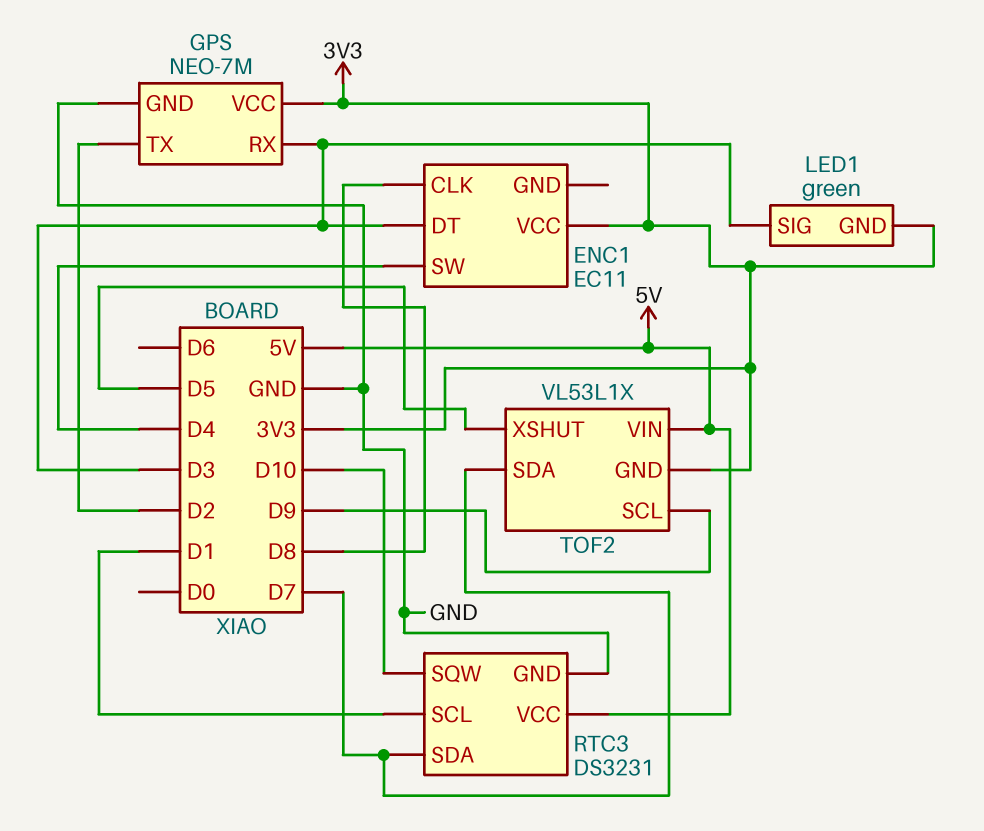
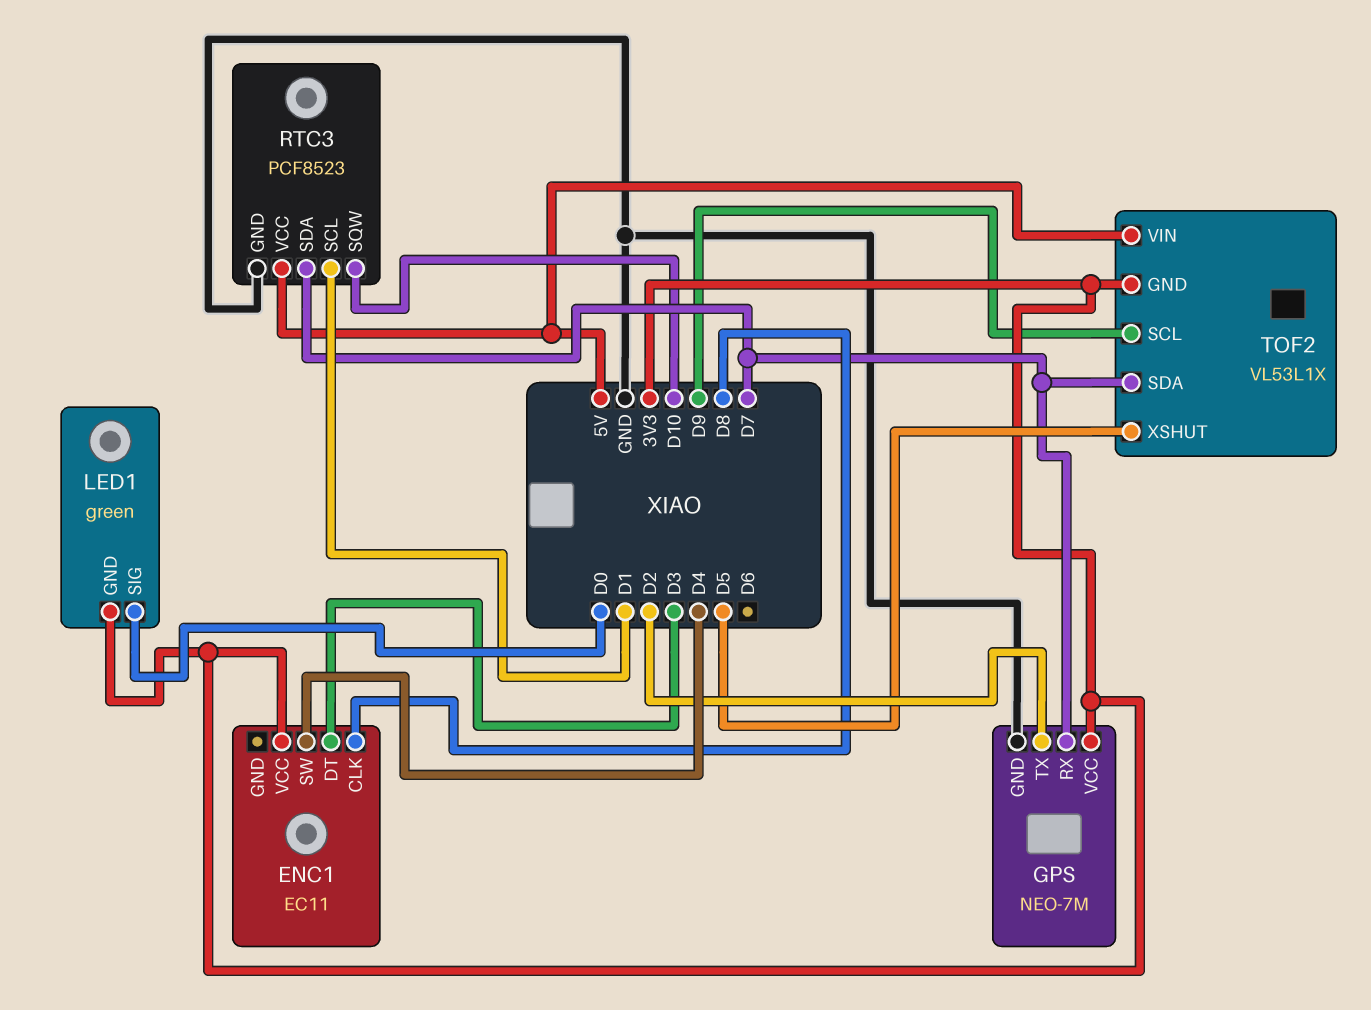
GPS pin RX: D3 -> D7
LED1 pin SIG: D3 -> D0
RTC3: DS3231 -> PCF8523

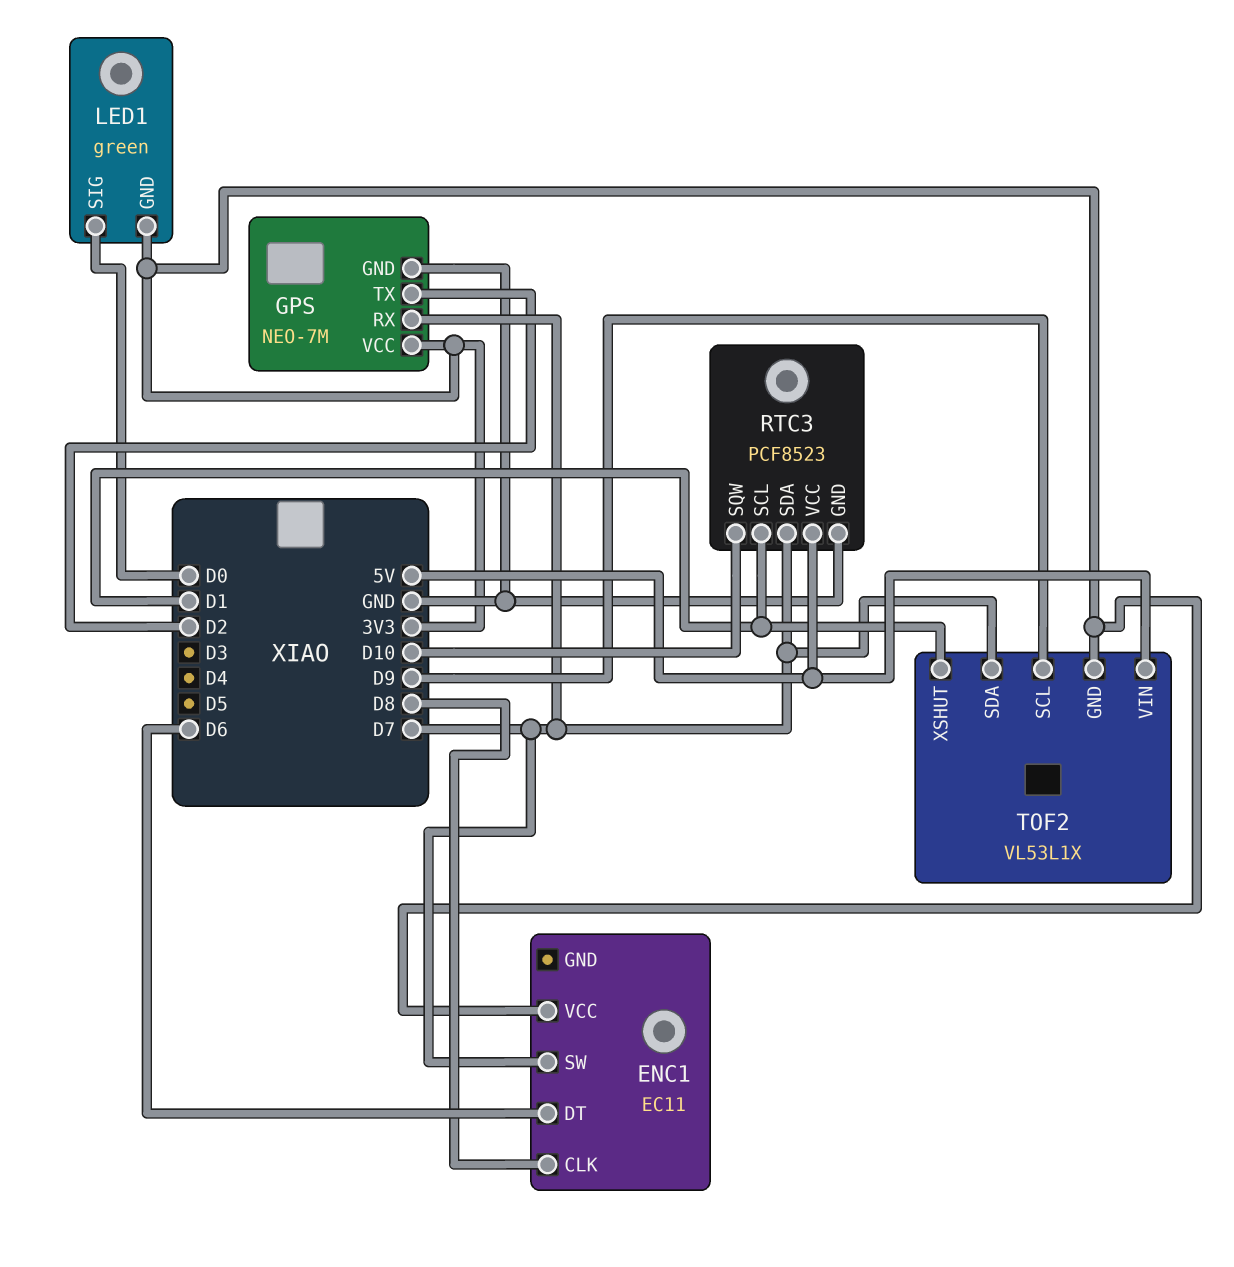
ENC1 pin DT: D3 -> D6
ENC1 pin SW: D4 -> D7
TOF2 pin XSHUT: D5 -> D1

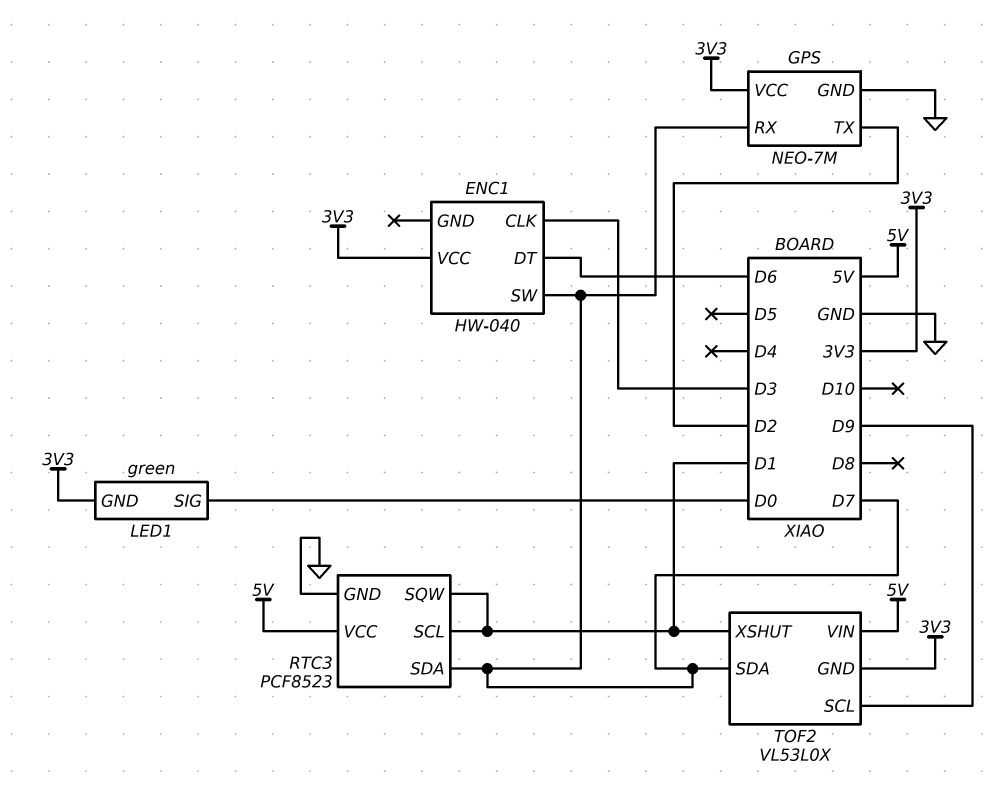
ENC1: EC11 -> HW-040
ENC1 pin CLK: D8 -> D3
RTC3 pin SQW: D10 -> D1
TOF2: VL53L1X -> VL53L0X

